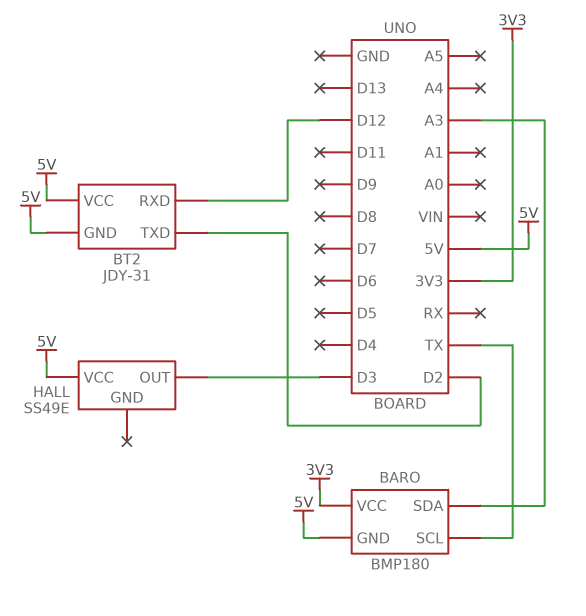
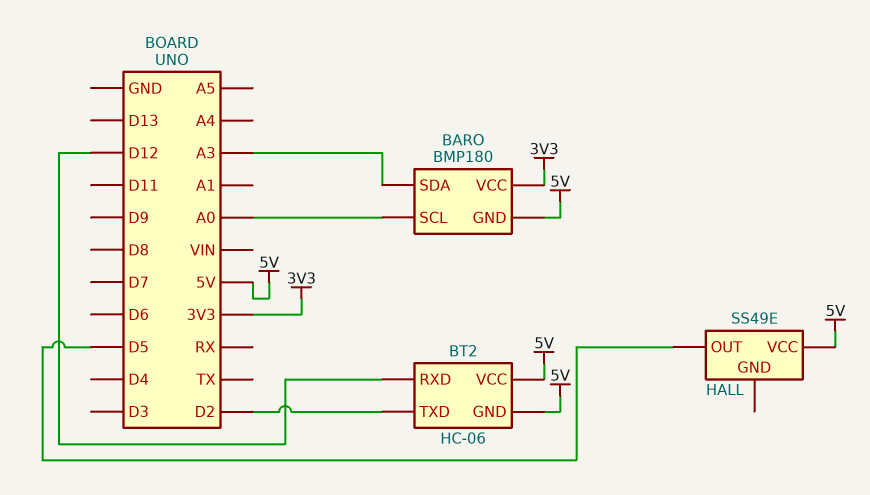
BARO pin SCL: TX -> A0
BT2: JDY-31 -> HC-06
HALL pin OUT: D3 -> D5

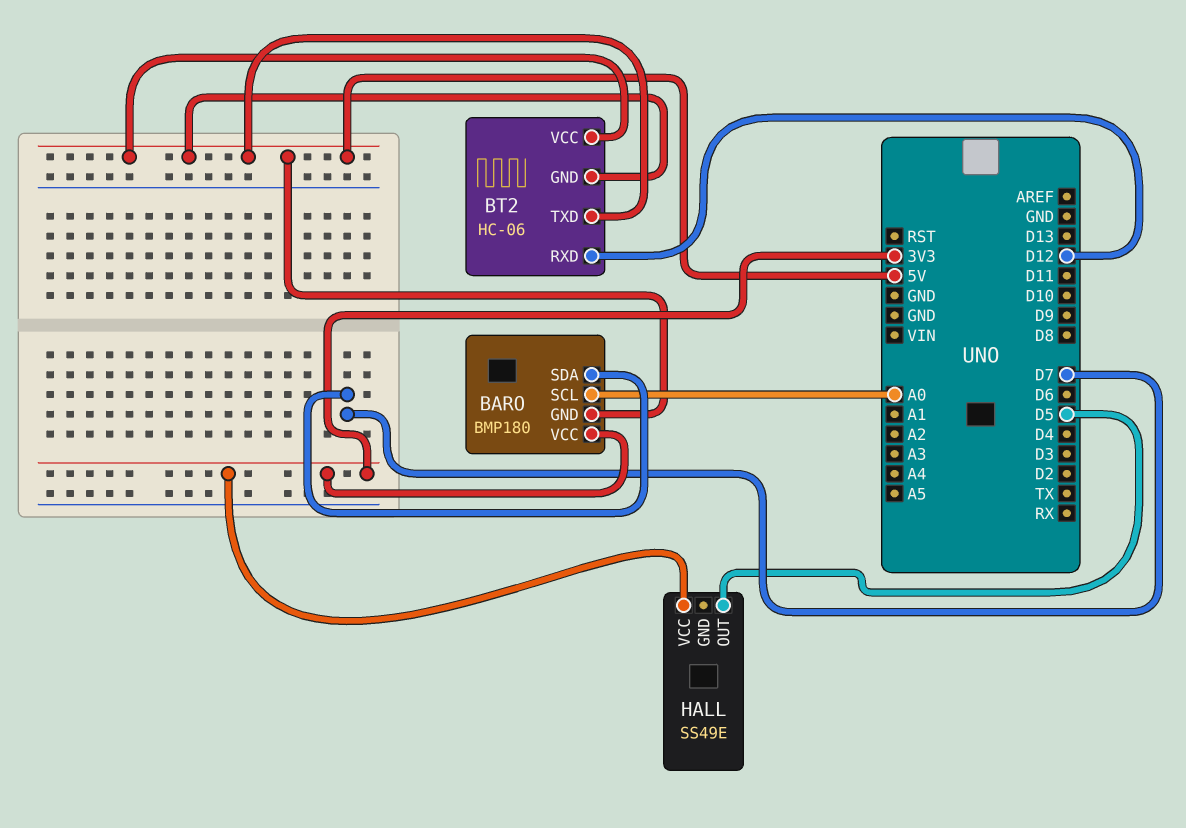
BARO pin SDA: A3 -> D7
BT2 pin TXD: D2 -> 5V
HALL pin VCC: 5V -> 3V3

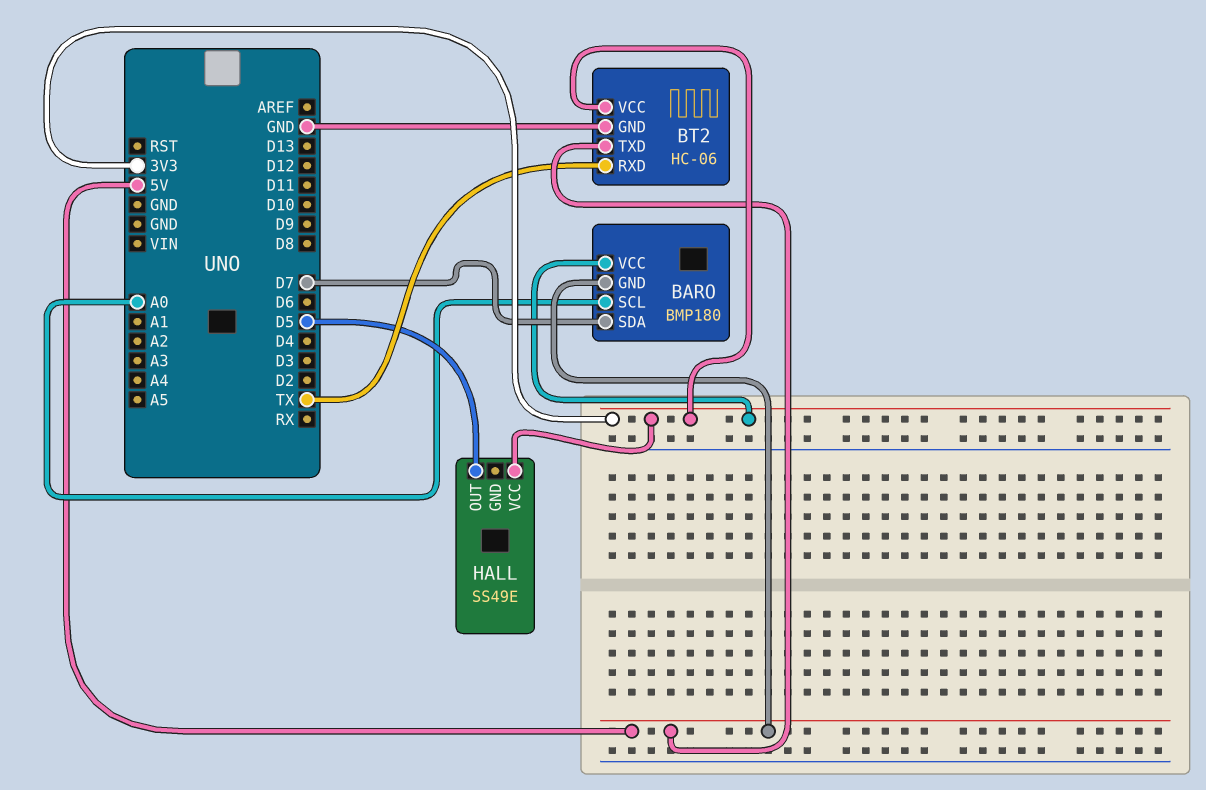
BT2 pin GND: 5V -> GND
BT2 pin RXD: D12 -> TX
BT2 pin VCC: 5V -> 3V3

